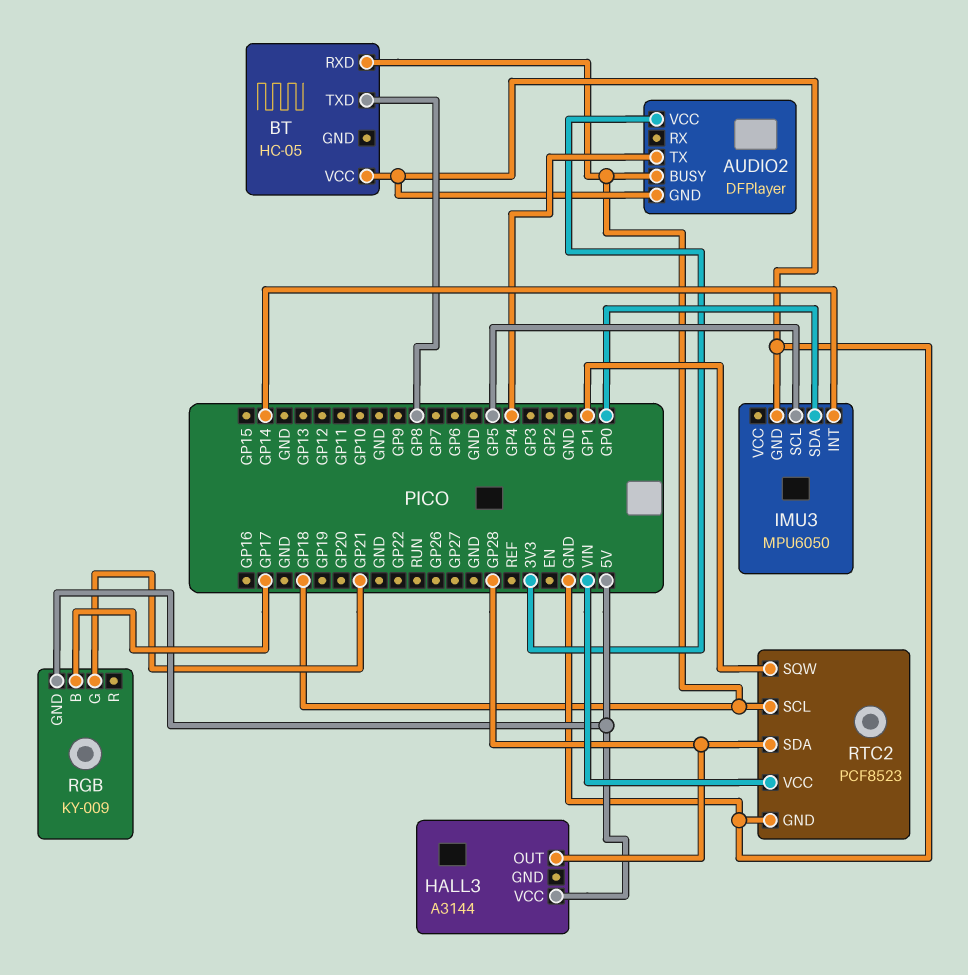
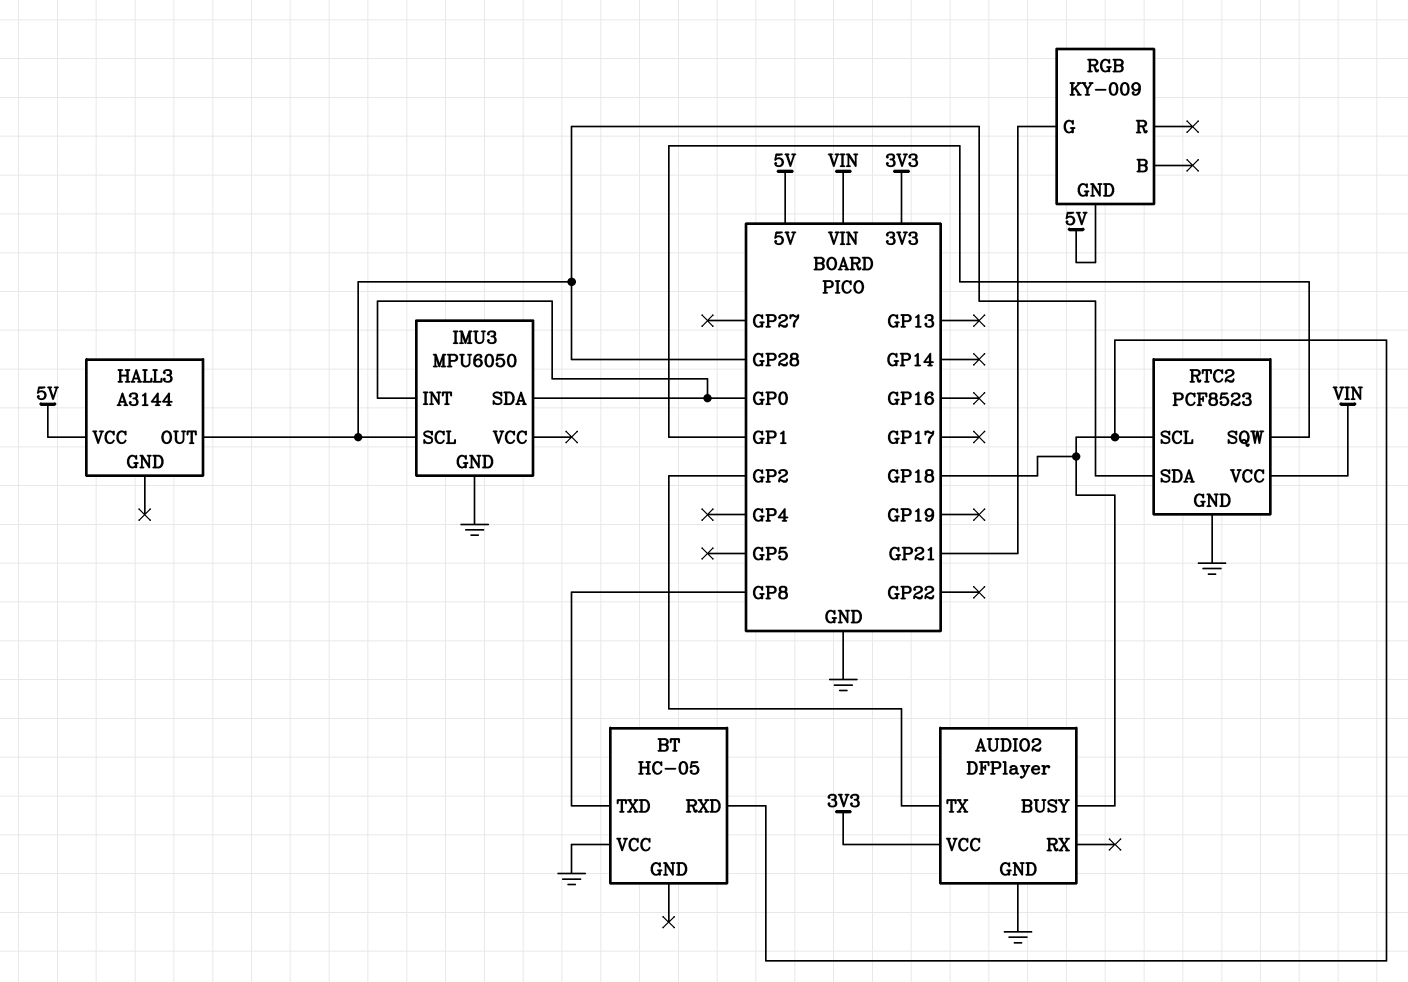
AUDIO2 pin TX: GP4 -> GP2
IMU3 pin INT: GP14 -> GP0
IMU3 pin SCL: GP5 -> GP28
RGB pin B: GP17 -> none

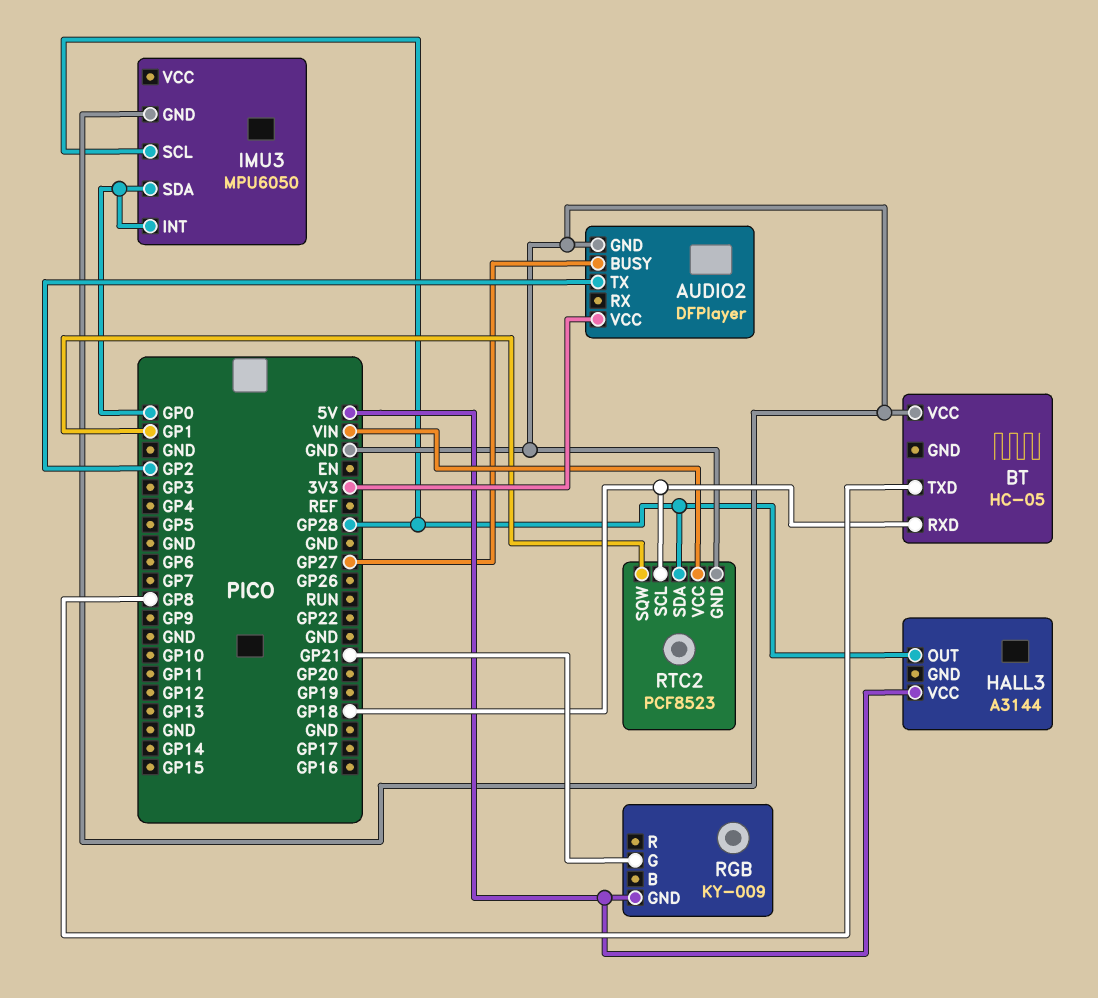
AUDIO2 pin BUSY: GP18 -> GP27

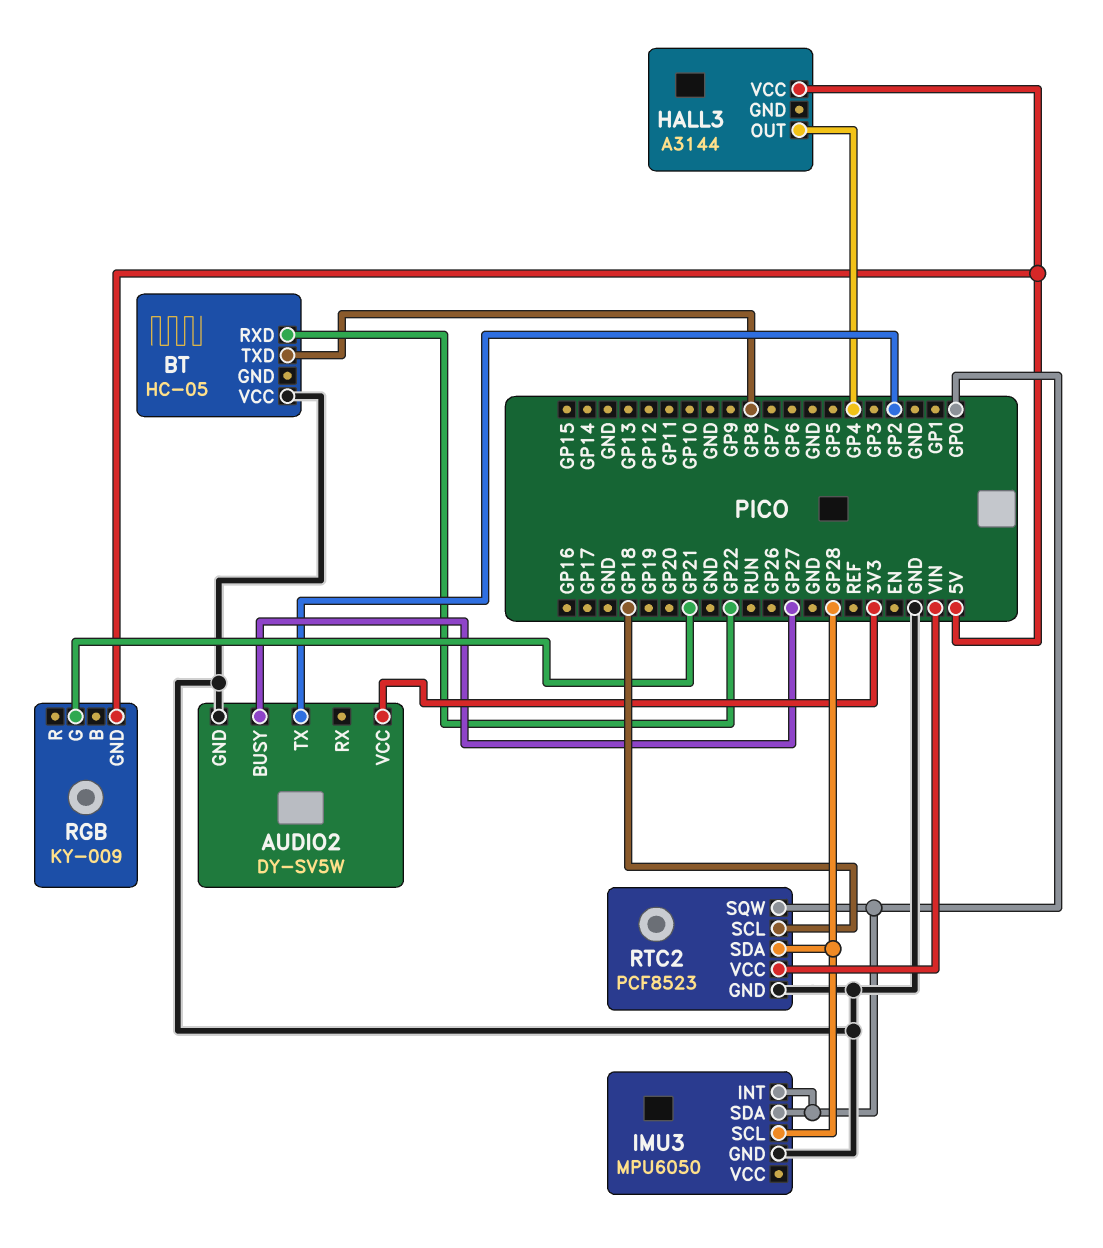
AUDIO2: DFPlayer -> DY-SV5W
BT pin RXD: GP18 -> GP22
HALL3 pin OUT: GP28 -> GP4
RTC2 pin SQW: GP1 -> GP0

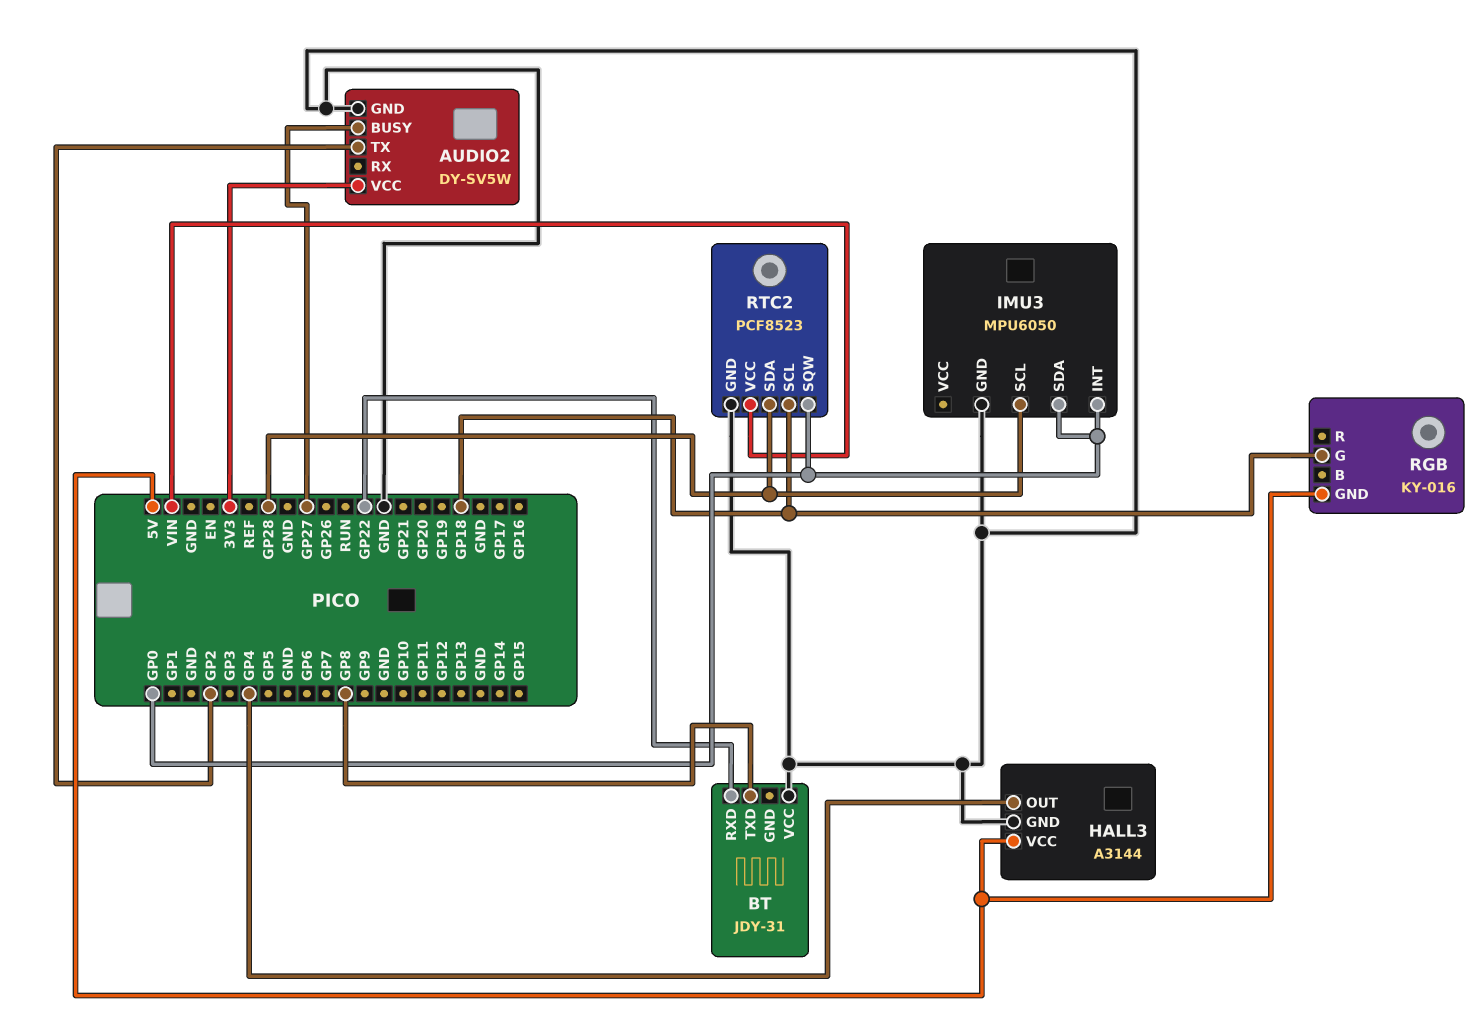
BT: HC-05 -> JDY-31
HALL3 pin GND: none -> GND
RGB: KY-009 -> KY-016
RGB pin G: GP21 -> GP18

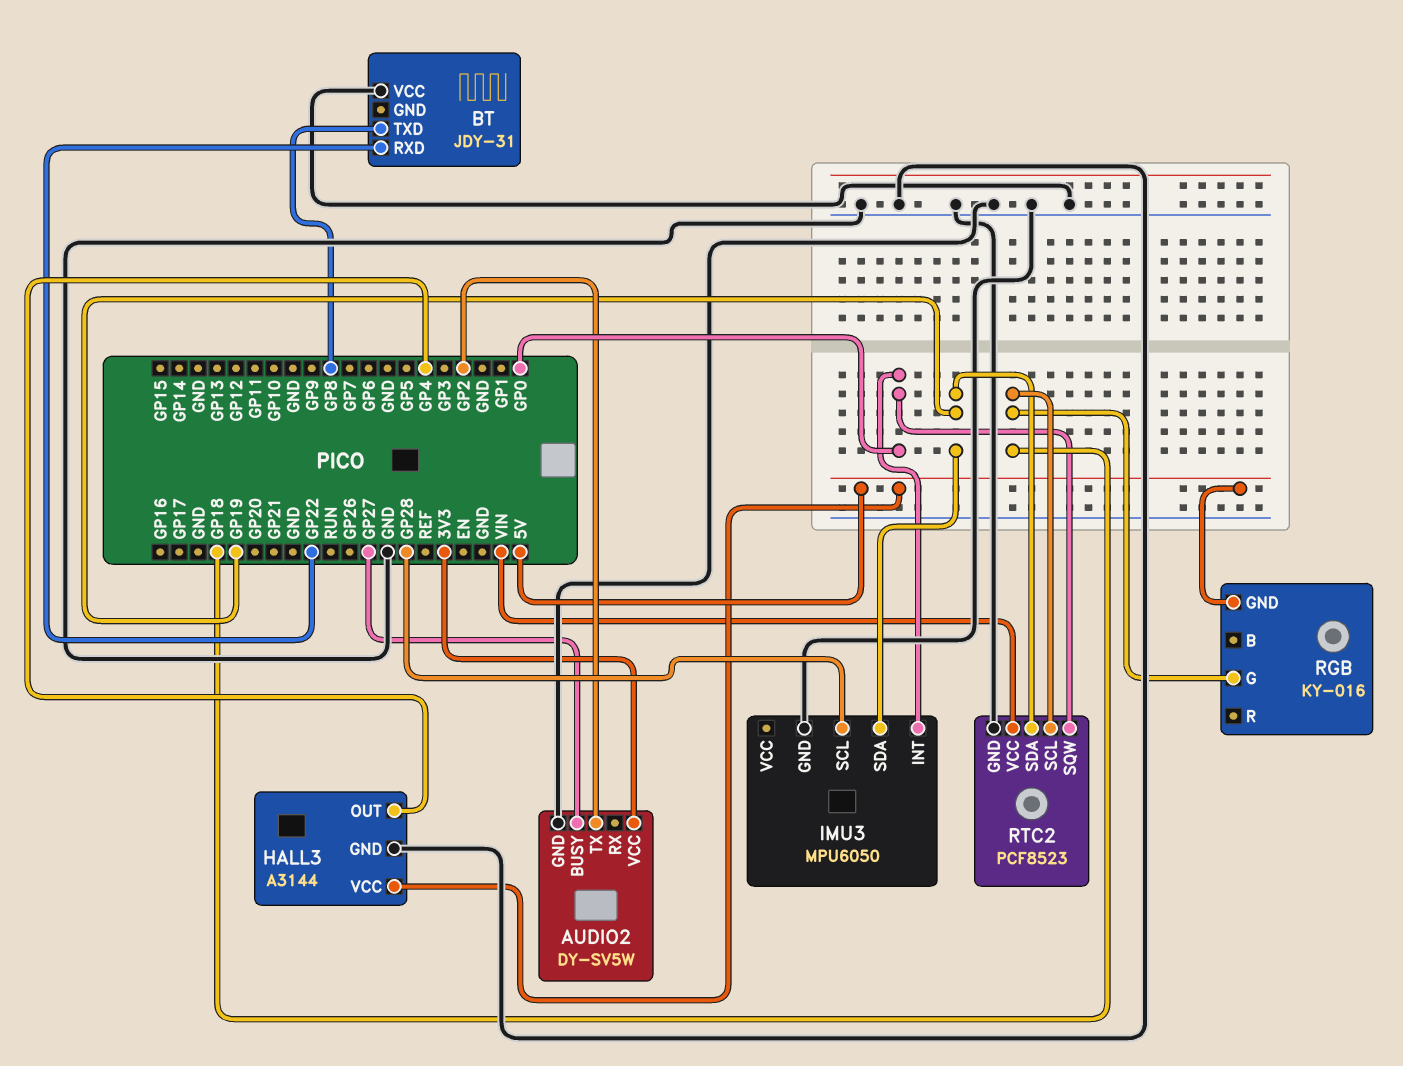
IMU3 pin SDA: GP0 -> GP19
RTC2 pin SDA: GP28 -> GP19

